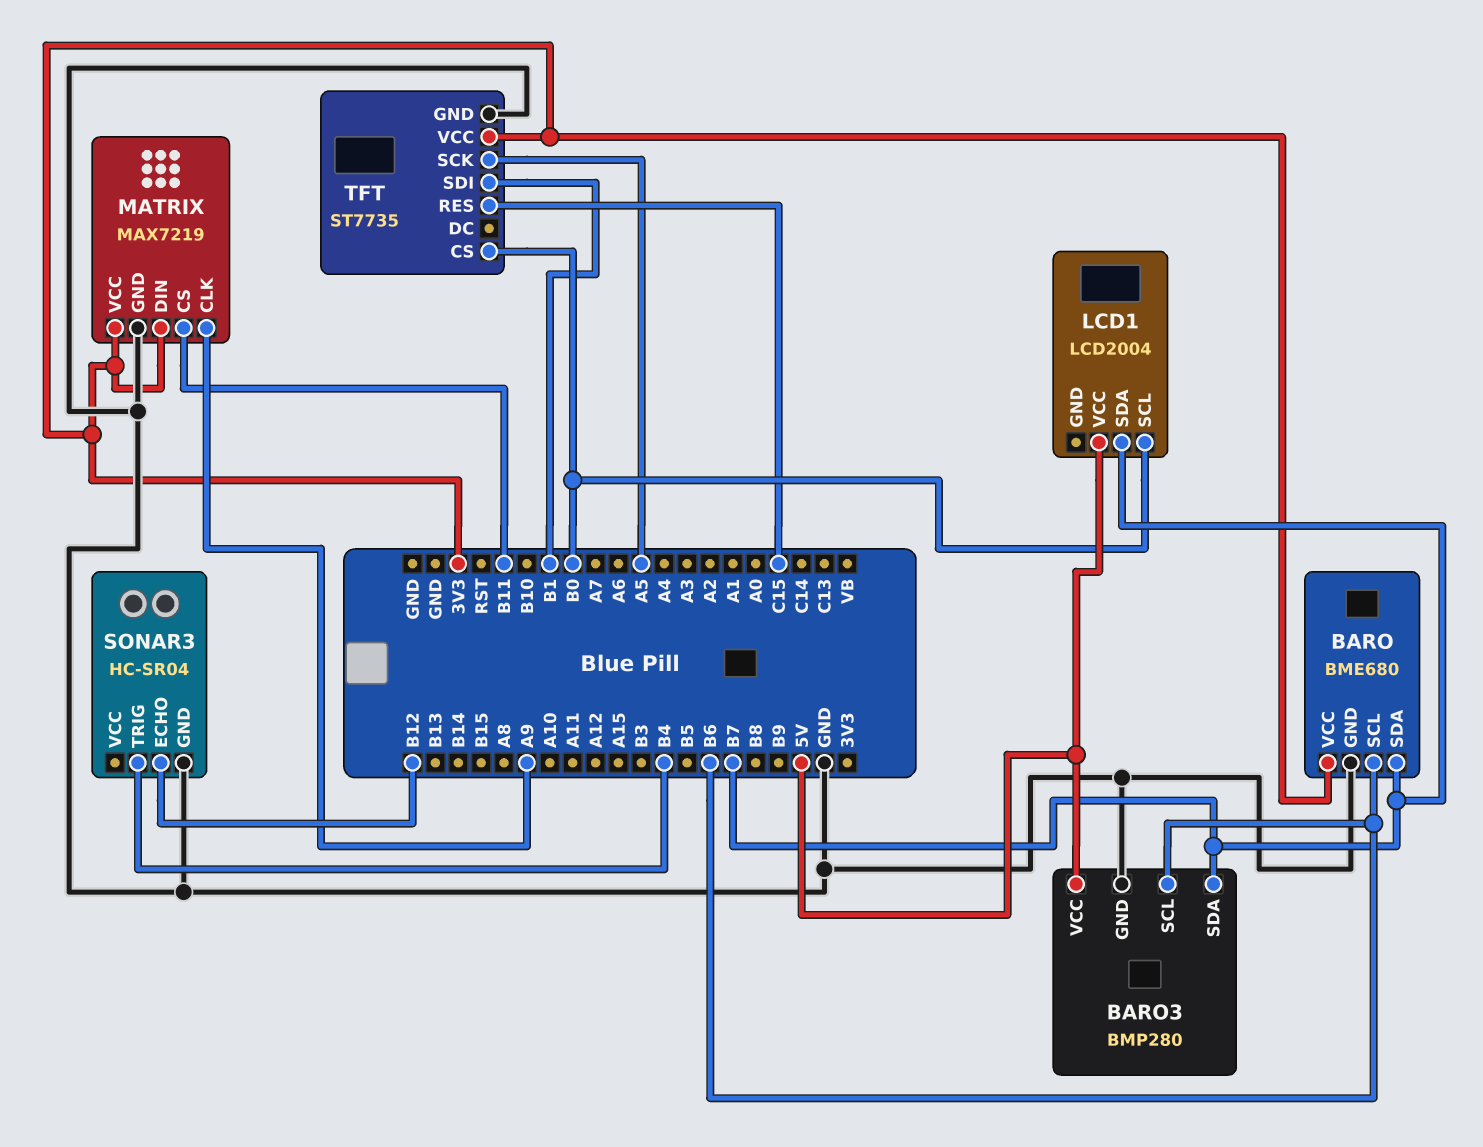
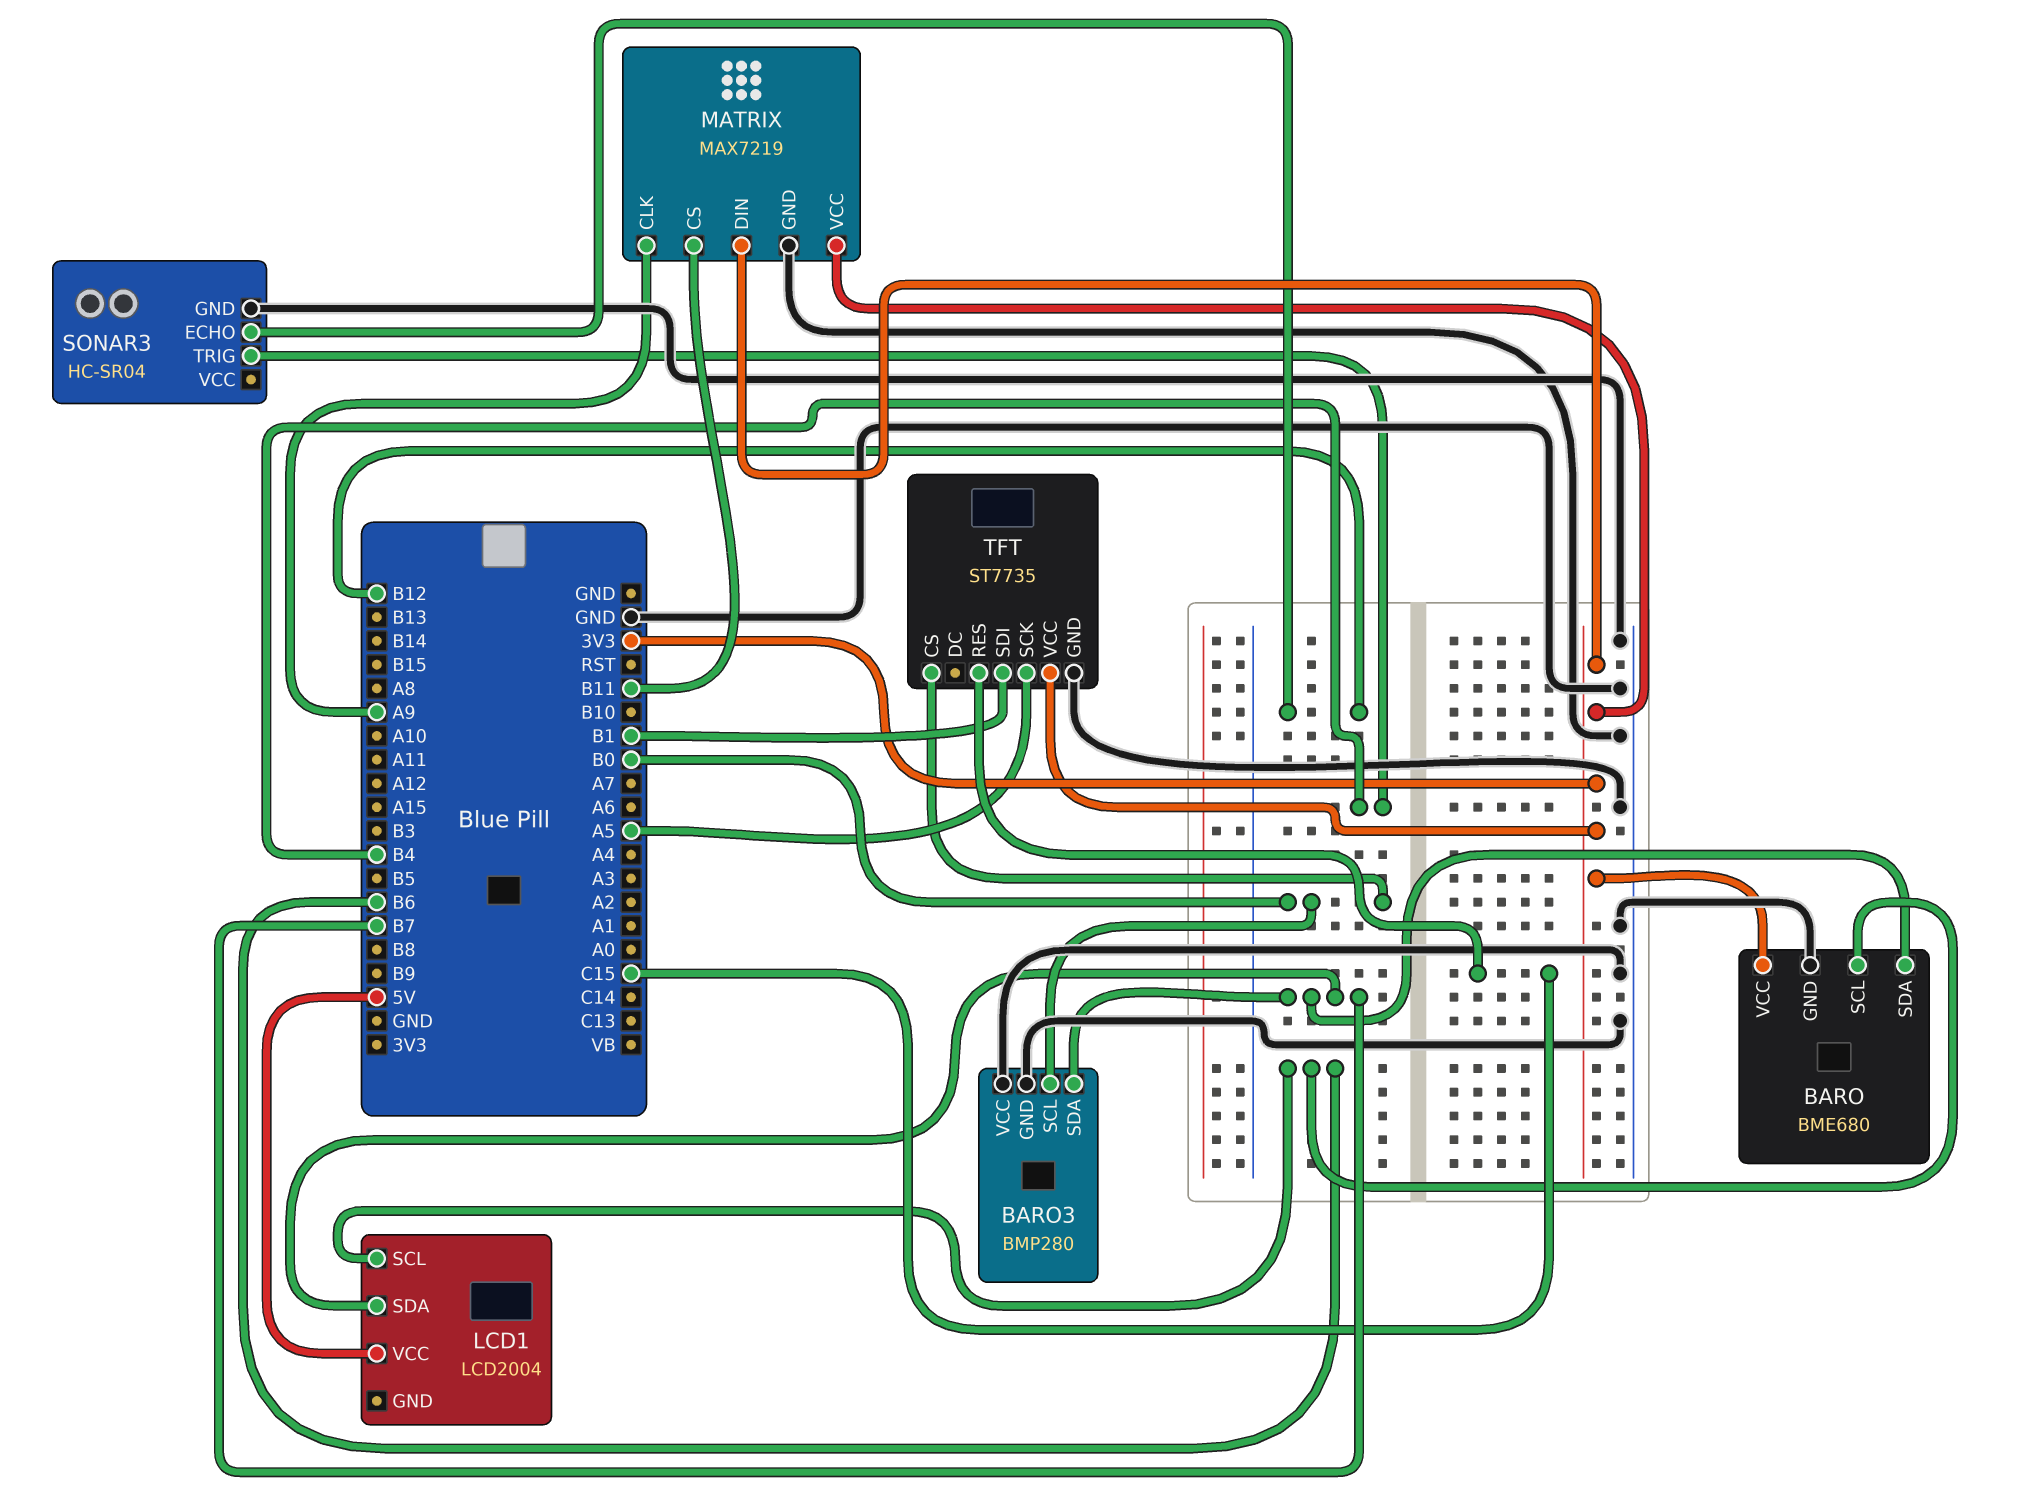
BARO3 pin SCL: B6 -> B0
BARO3 pin VCC: 5V -> GND
LCD1 pin SCL: B0 -> B6

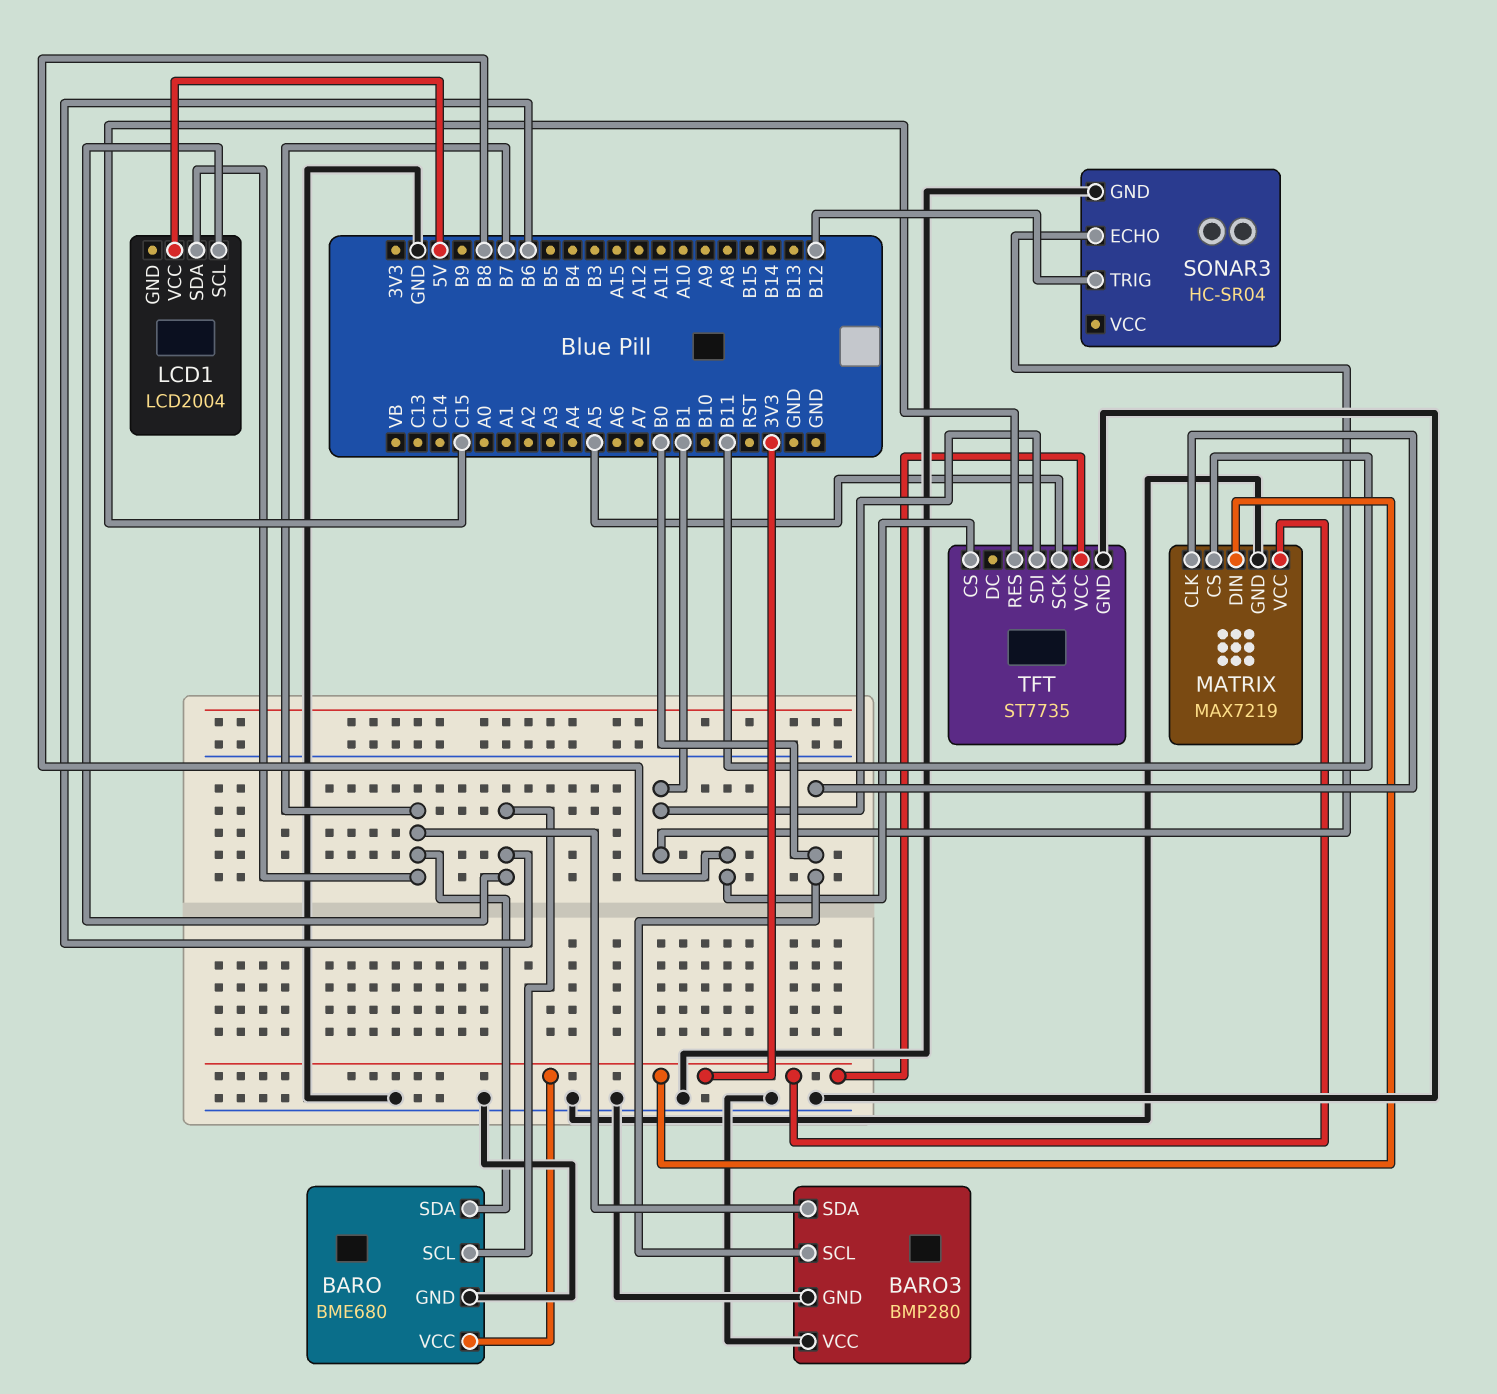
MATRIX pin CLK: A9 -> B0
SONAR3 pin ECHO: B12 -> B1
SONAR3 pin TRIG: B4 -> B12
TFT pin CS: B0 -> B8

